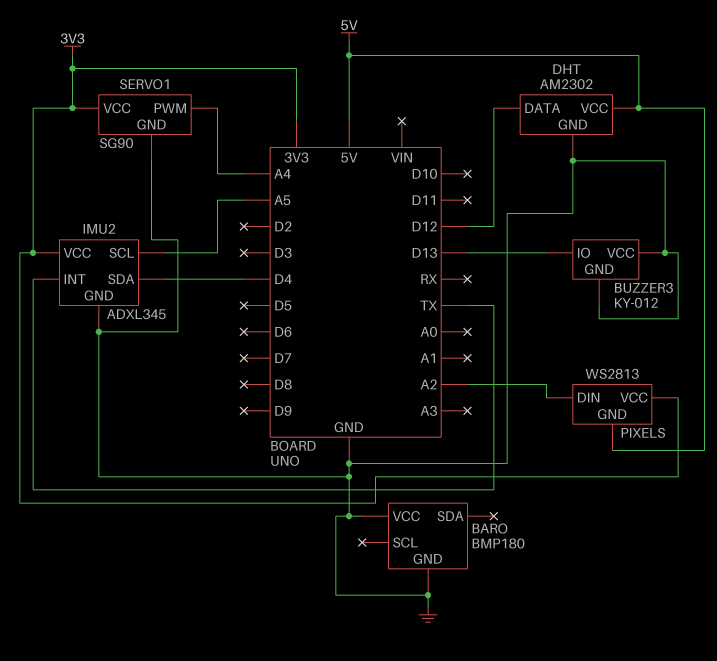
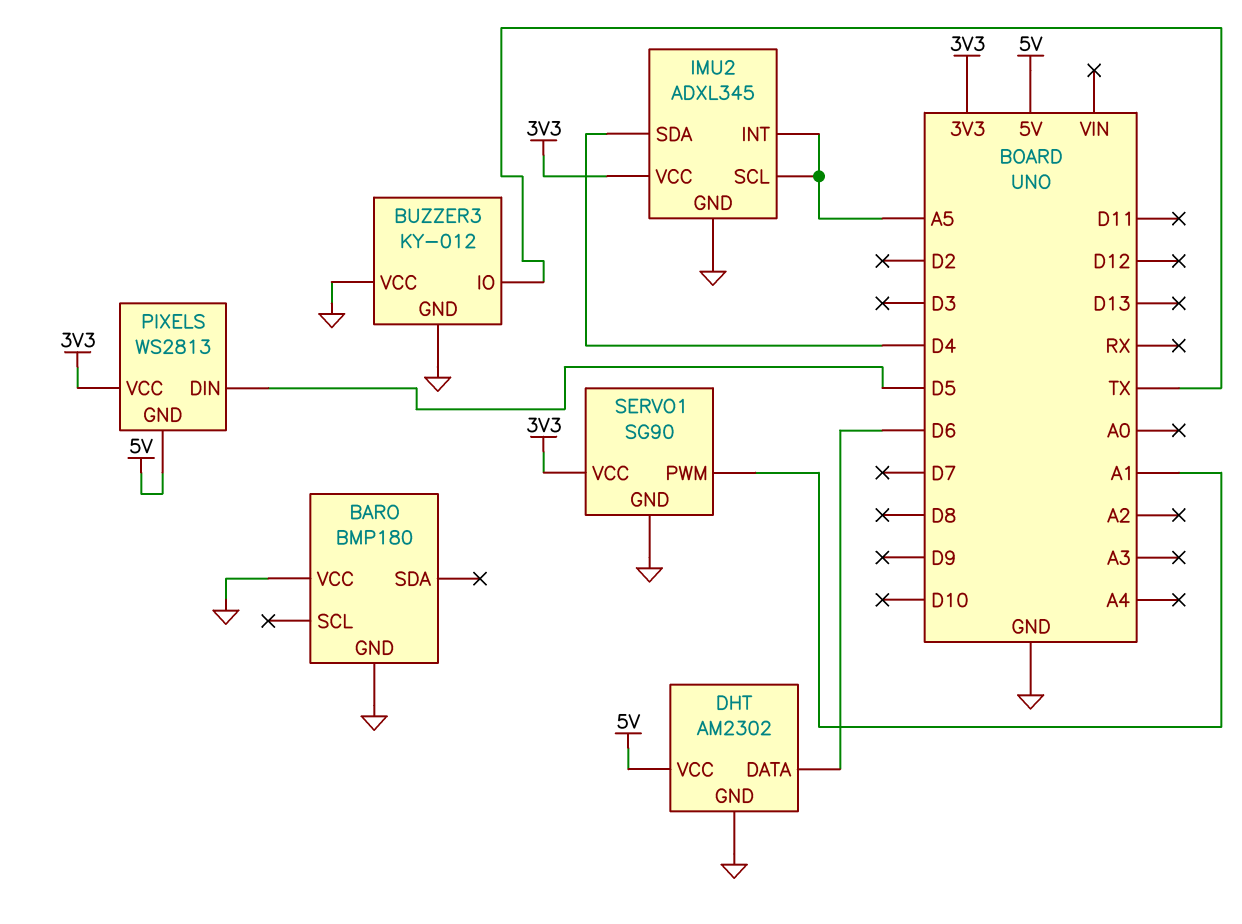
BUZZER3 pin IO: D13 -> TX
DHT pin DATA: D12 -> D6
IMU2 pin INT: TX -> A5
PIXELS pin DIN: A2 -> D5
SERVO1 pin PWM: A4 -> A1

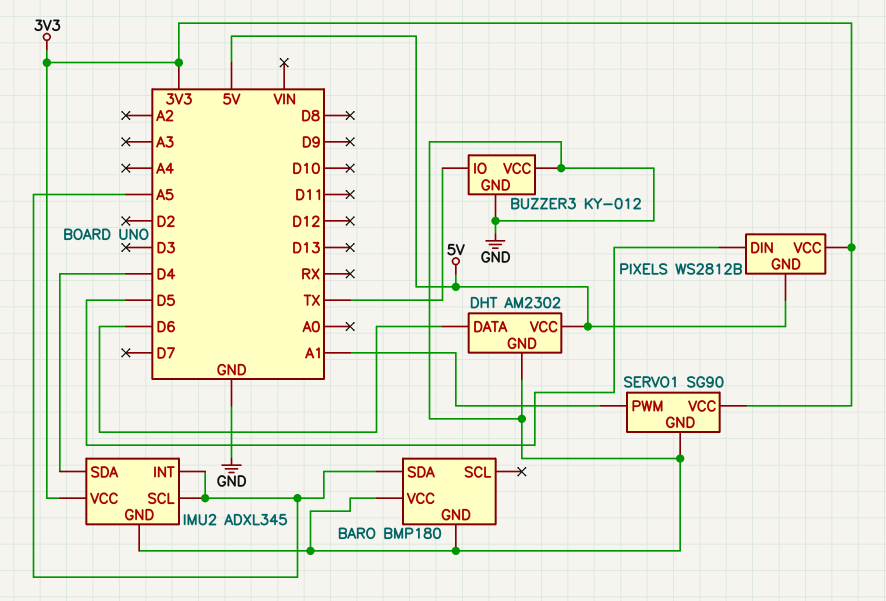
BARO pin SDA: none -> A5
PIXELS: WS2813 -> WS2812B

